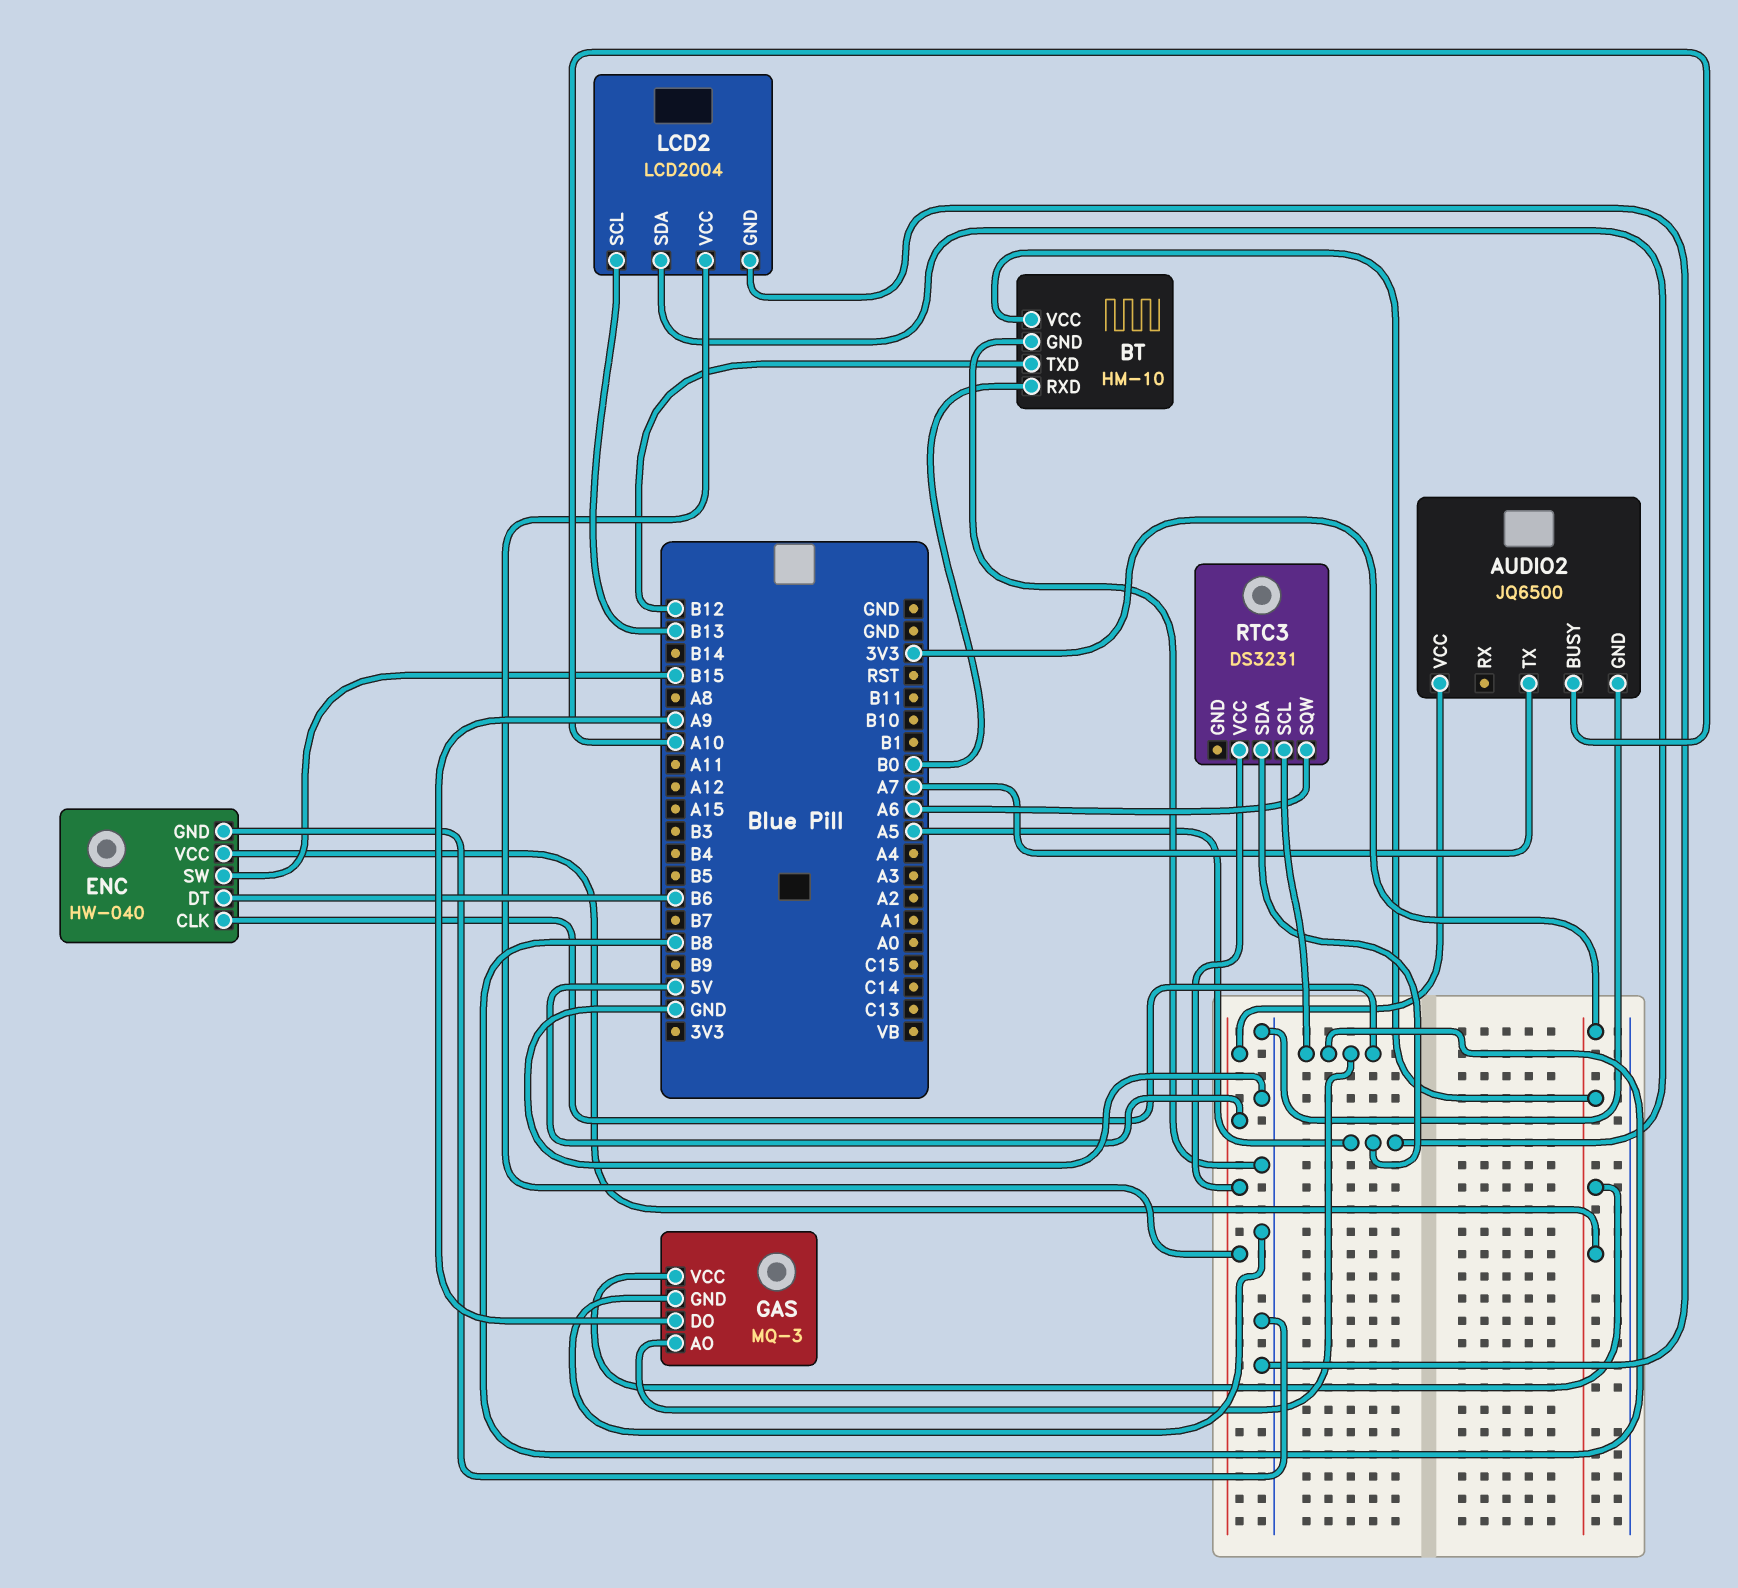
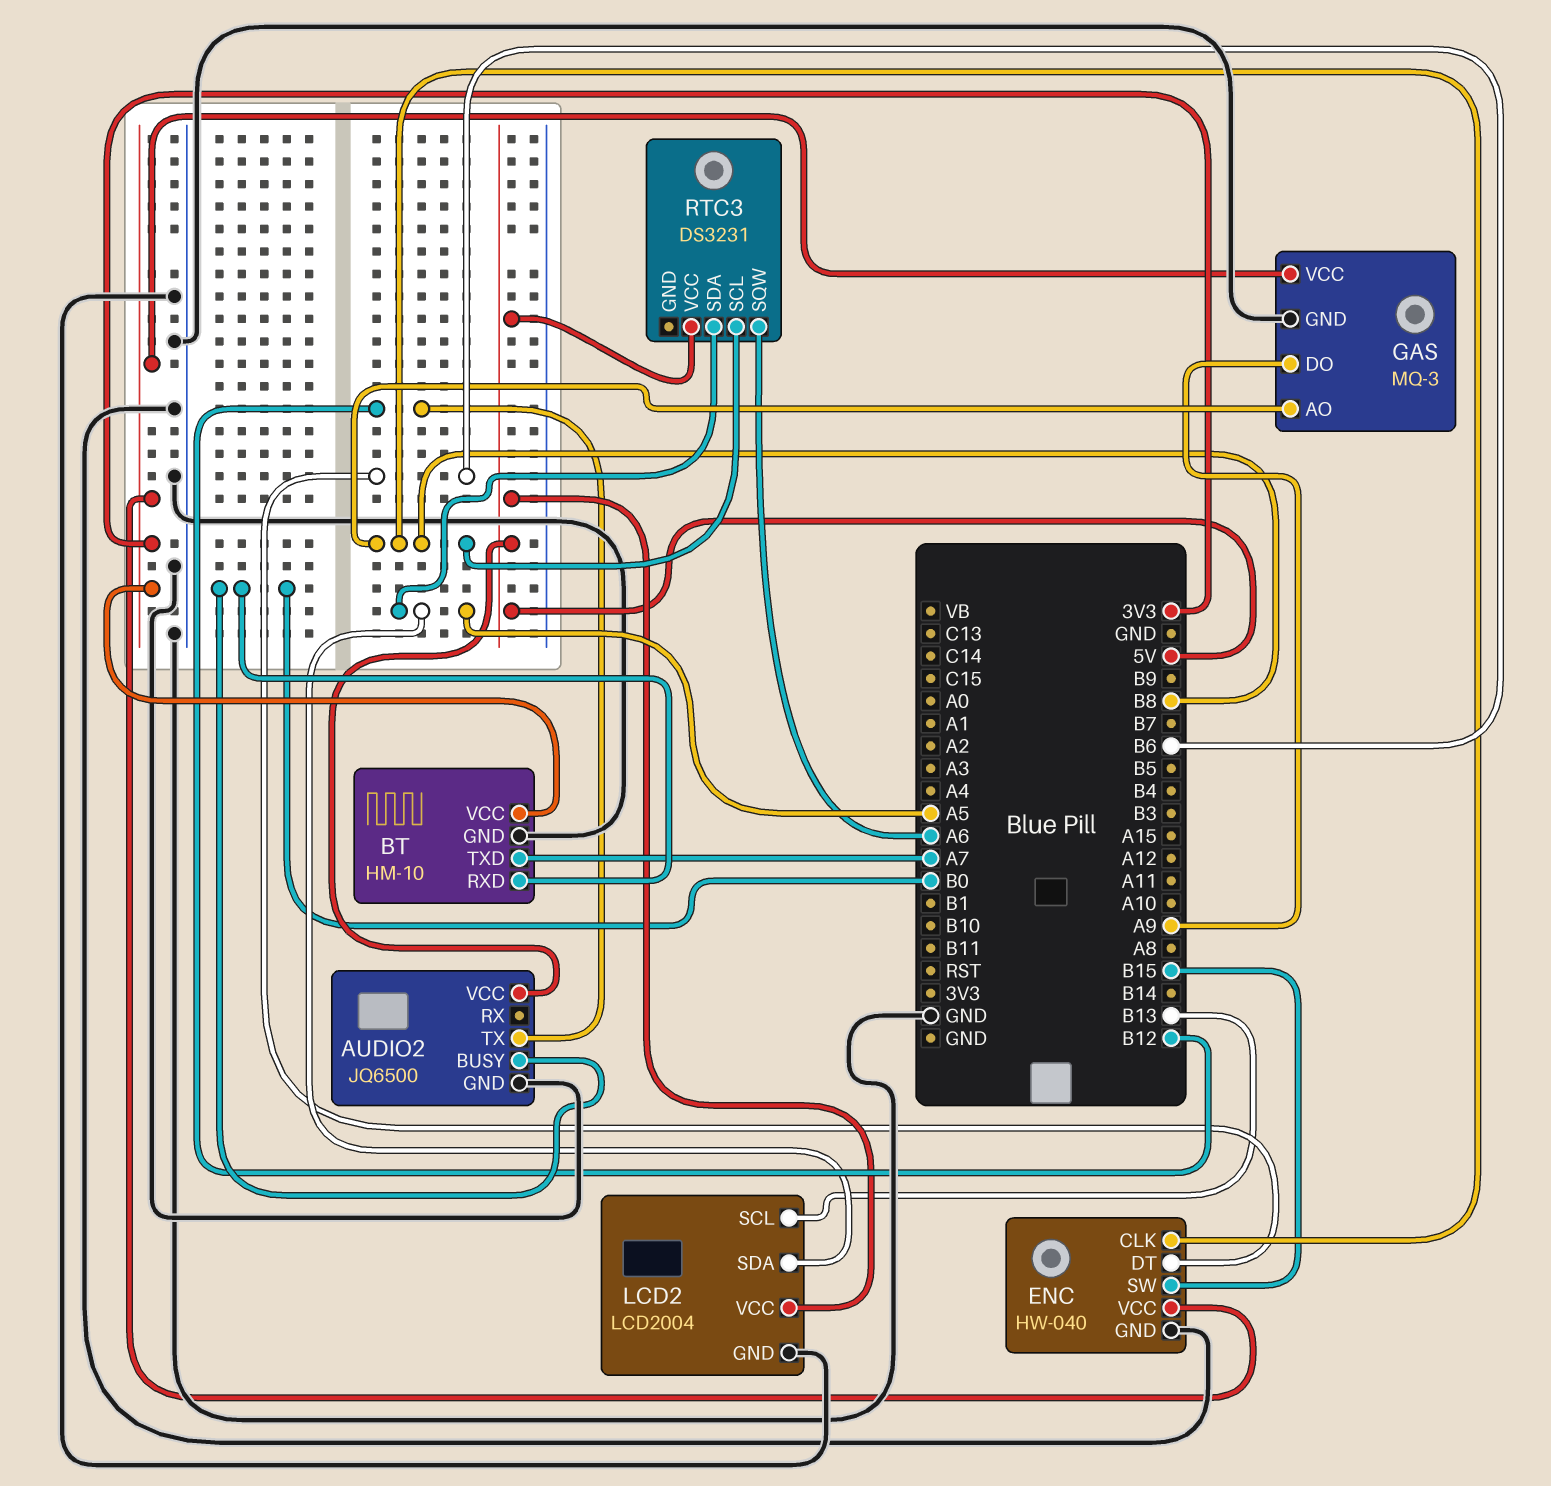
AUDIO2 pin BUSY: A10 -> B0
AUDIO2 pin TX: A7 -> B12
BT pin TXD: B12 -> A7

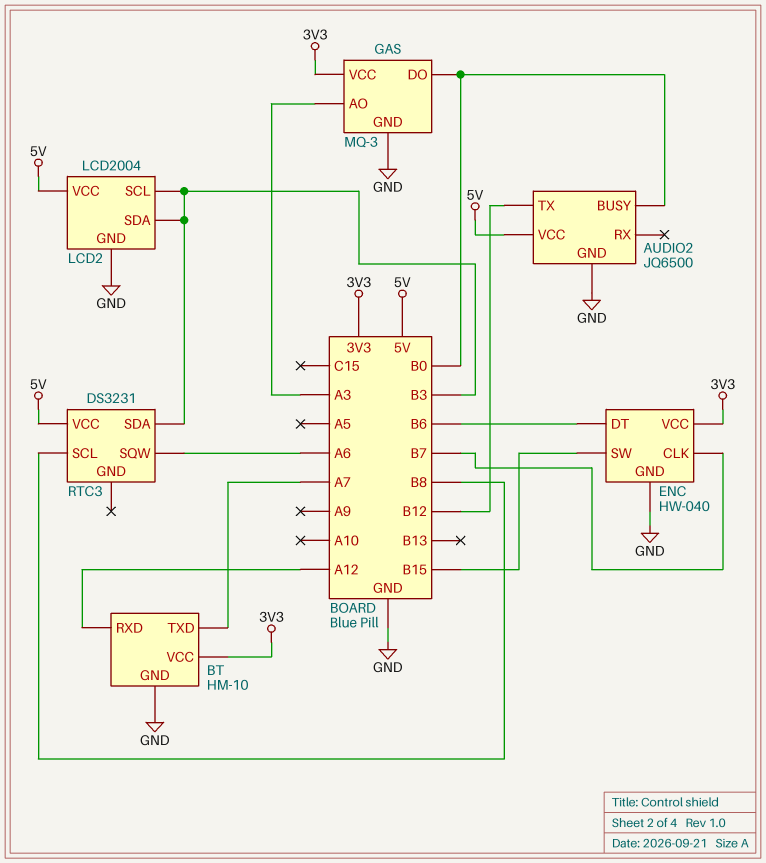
BT pin RXD: B0 -> A12
ENC pin CLK: B8 -> B7
GAS pin AO: B8 -> A3
GAS pin DO: A9 -> B0
LCD2 pin SCL: B13 -> B3
LCD2 pin SDA: A5 -> B3
RTC3 pin SDA: A5 -> B3

